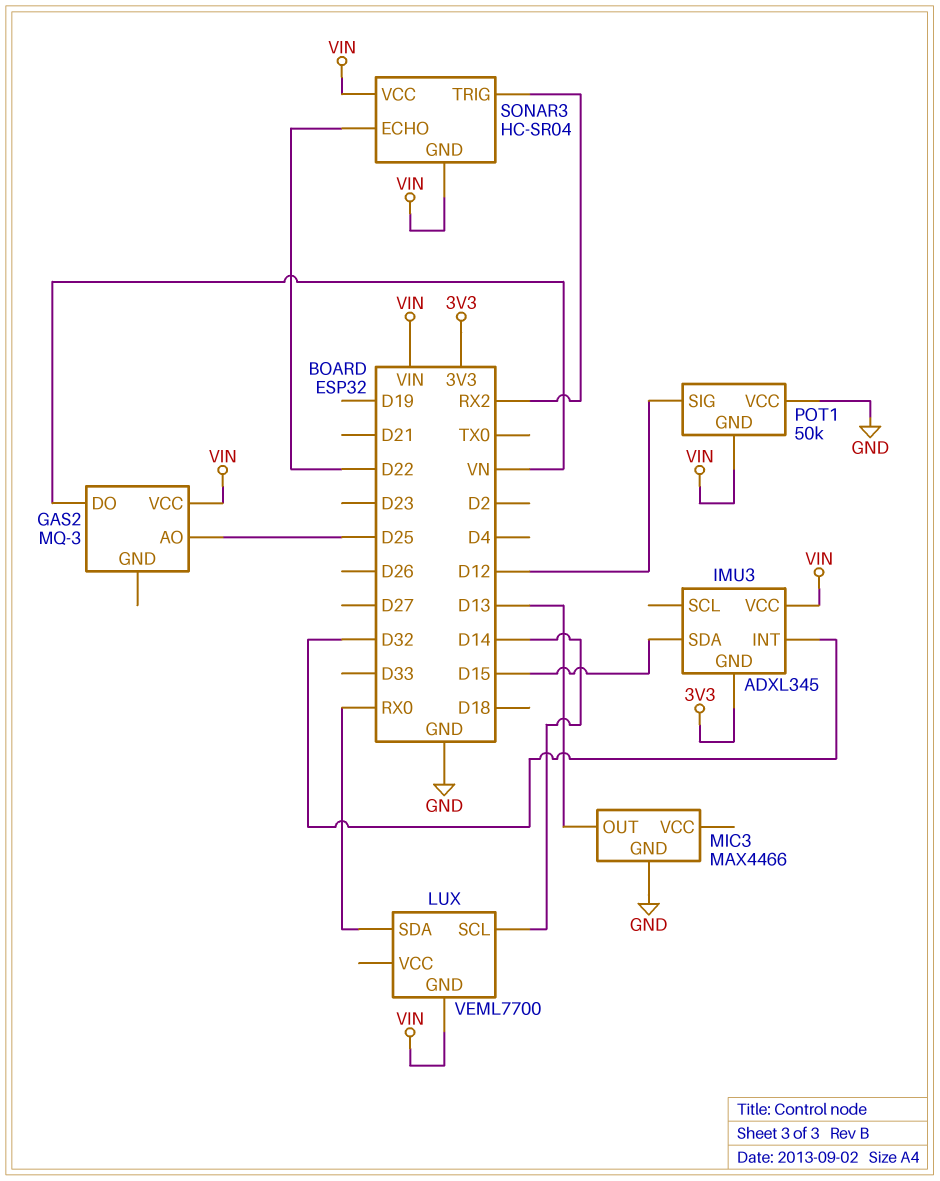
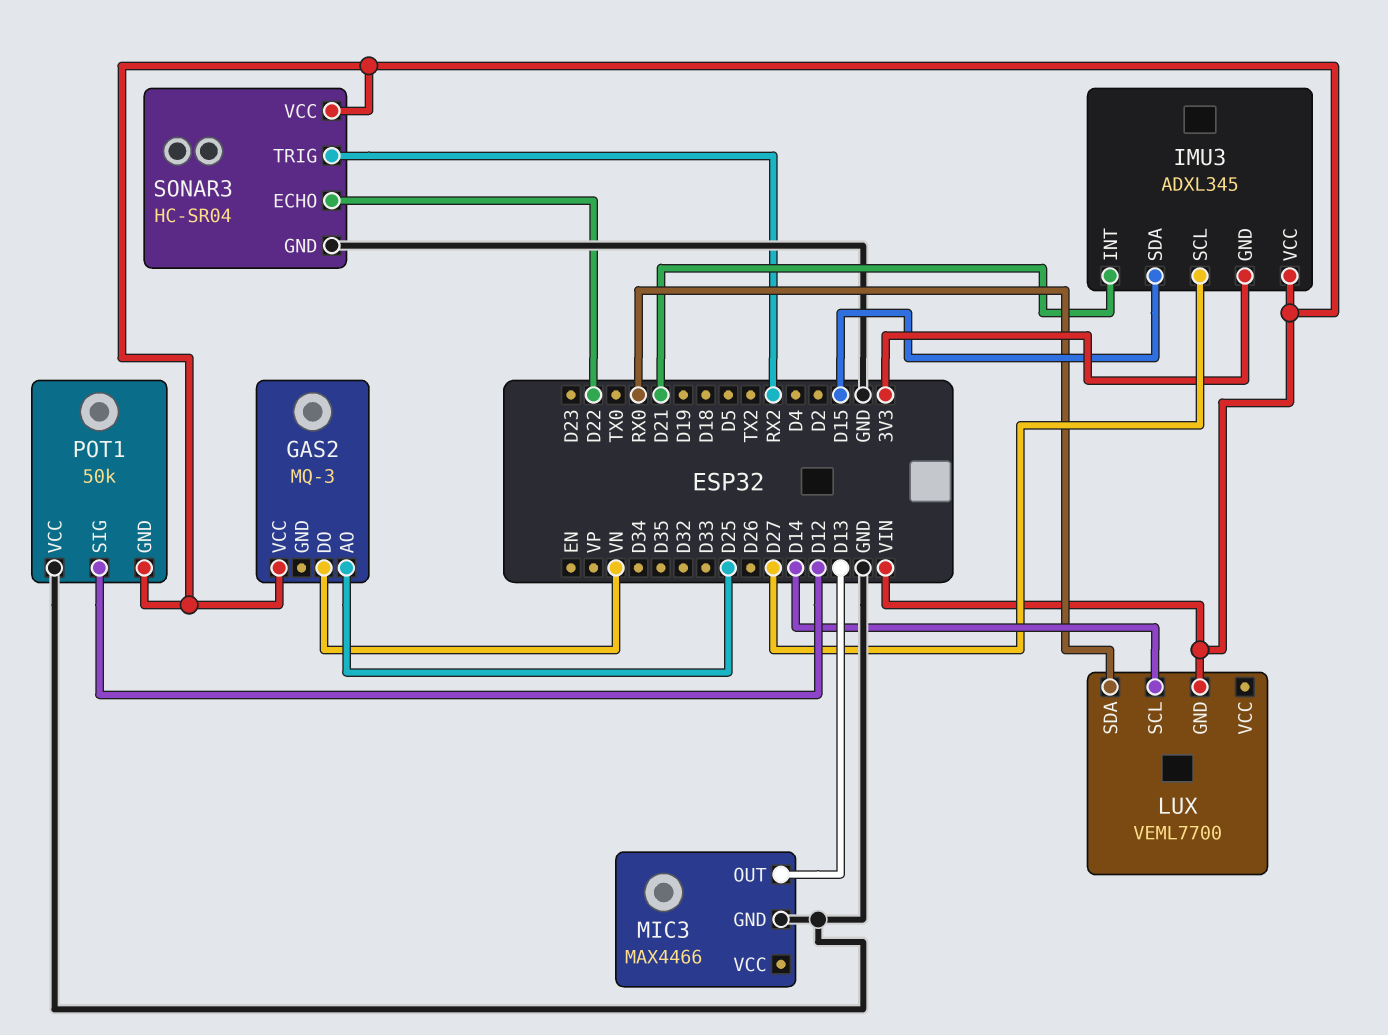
IMU3 pin INT: D32 -> D21
IMU3 pin SCL: none -> D27
SONAR3 pin GND: VIN -> GND

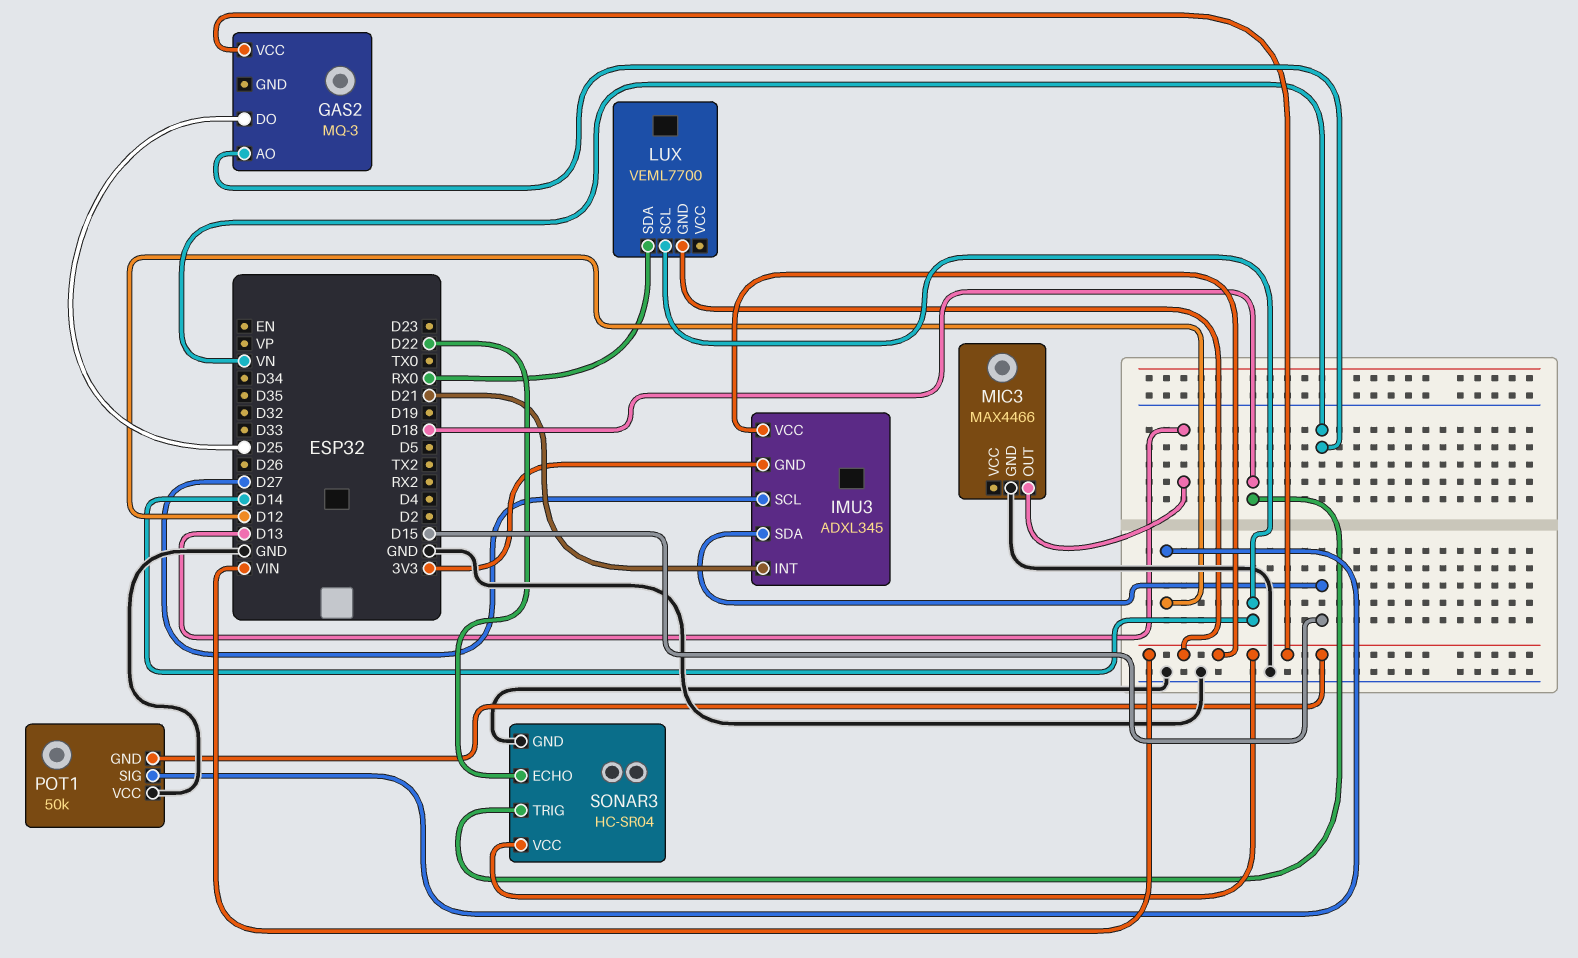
GAS2 pin AO: D25 -> VN
GAS2 pin DO: VN -> D25
SONAR3 pin TRIG: RX2 -> D18

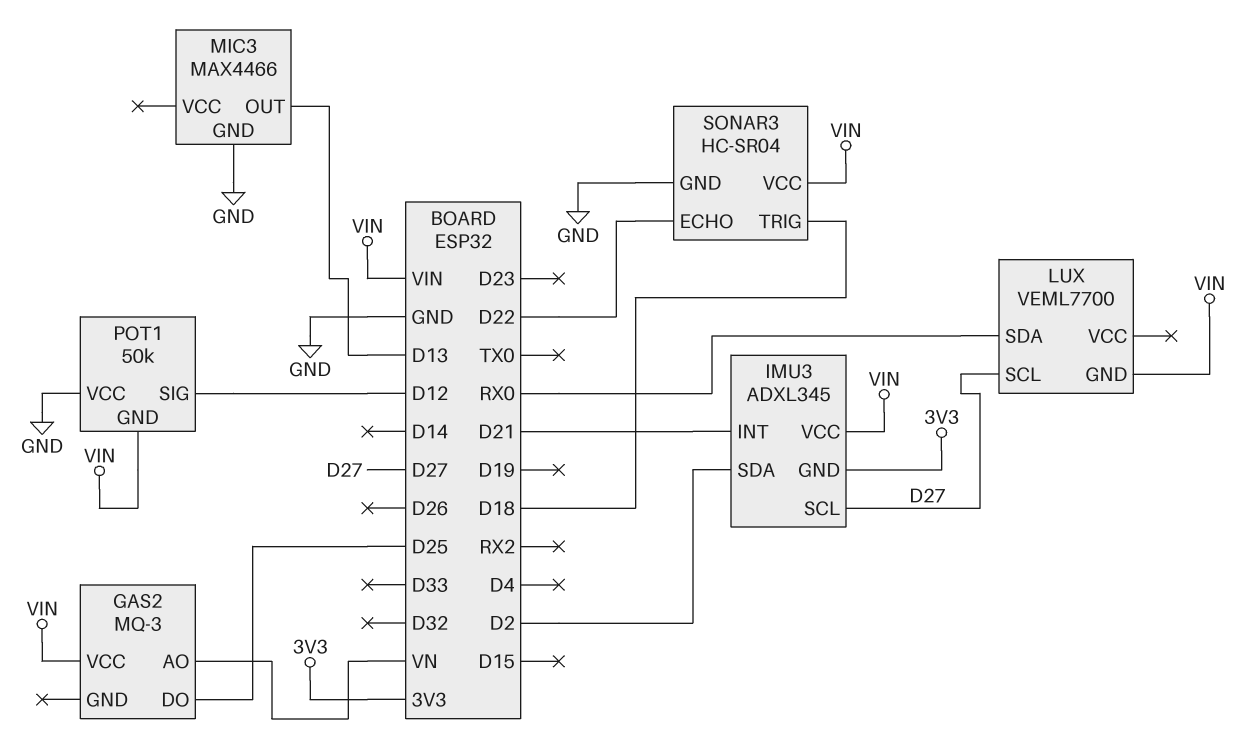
IMU3 pin SDA: D15 -> D2
LUX pin SCL: D14 -> D27

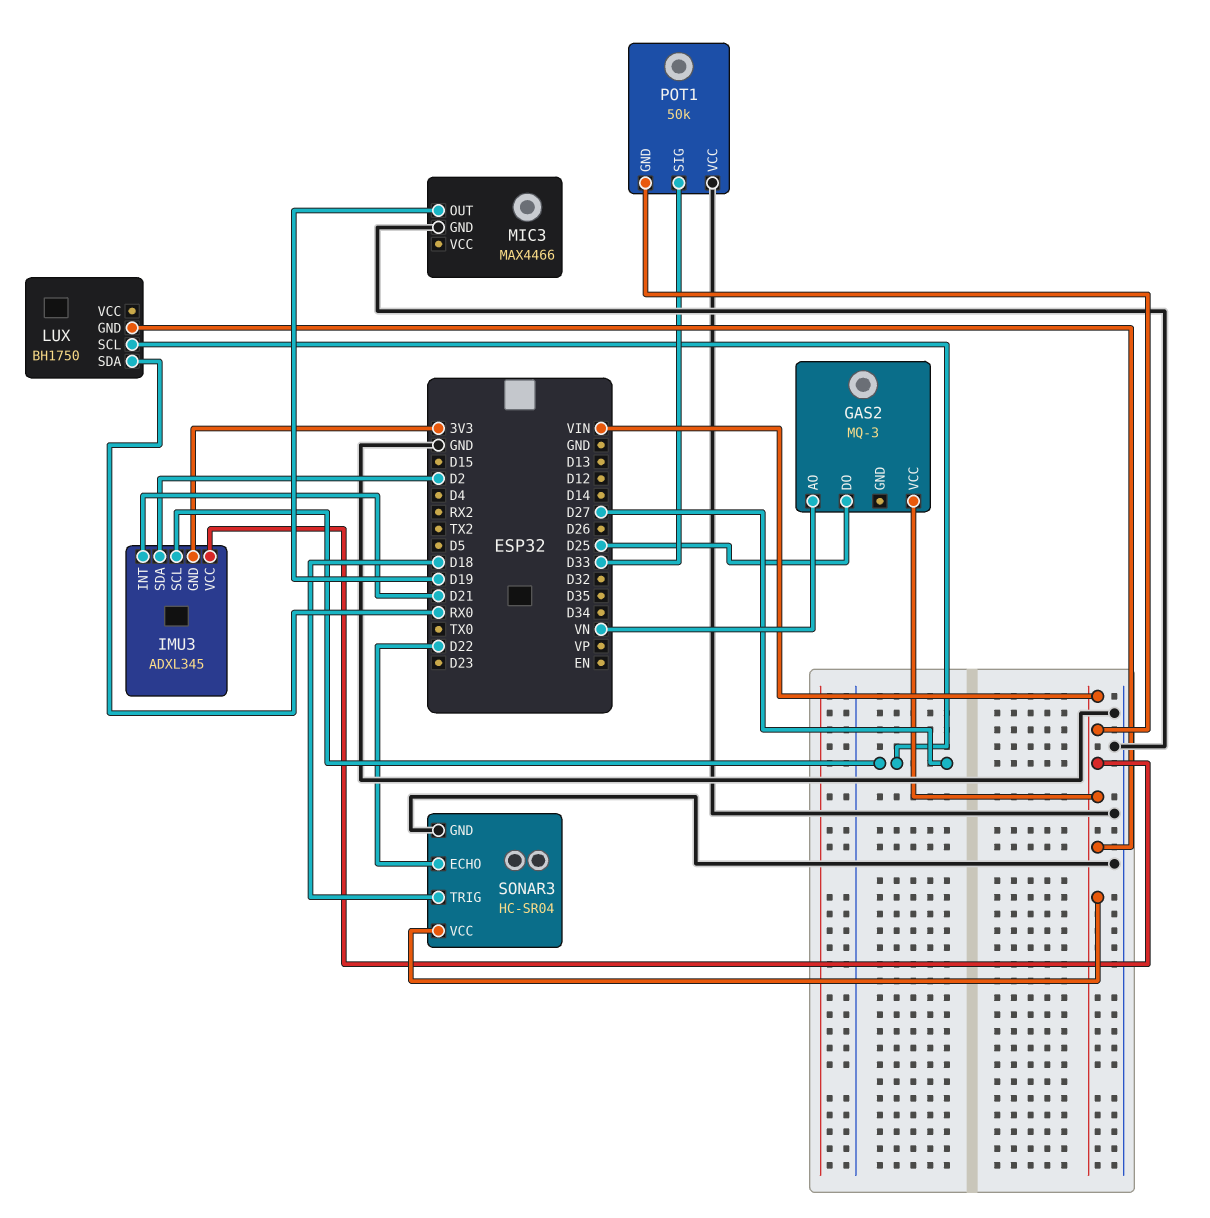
LUX: VEML7700 -> BH1750
MIC3 pin OUT: D13 -> D19
POT1 pin SIG: D12 -> D33

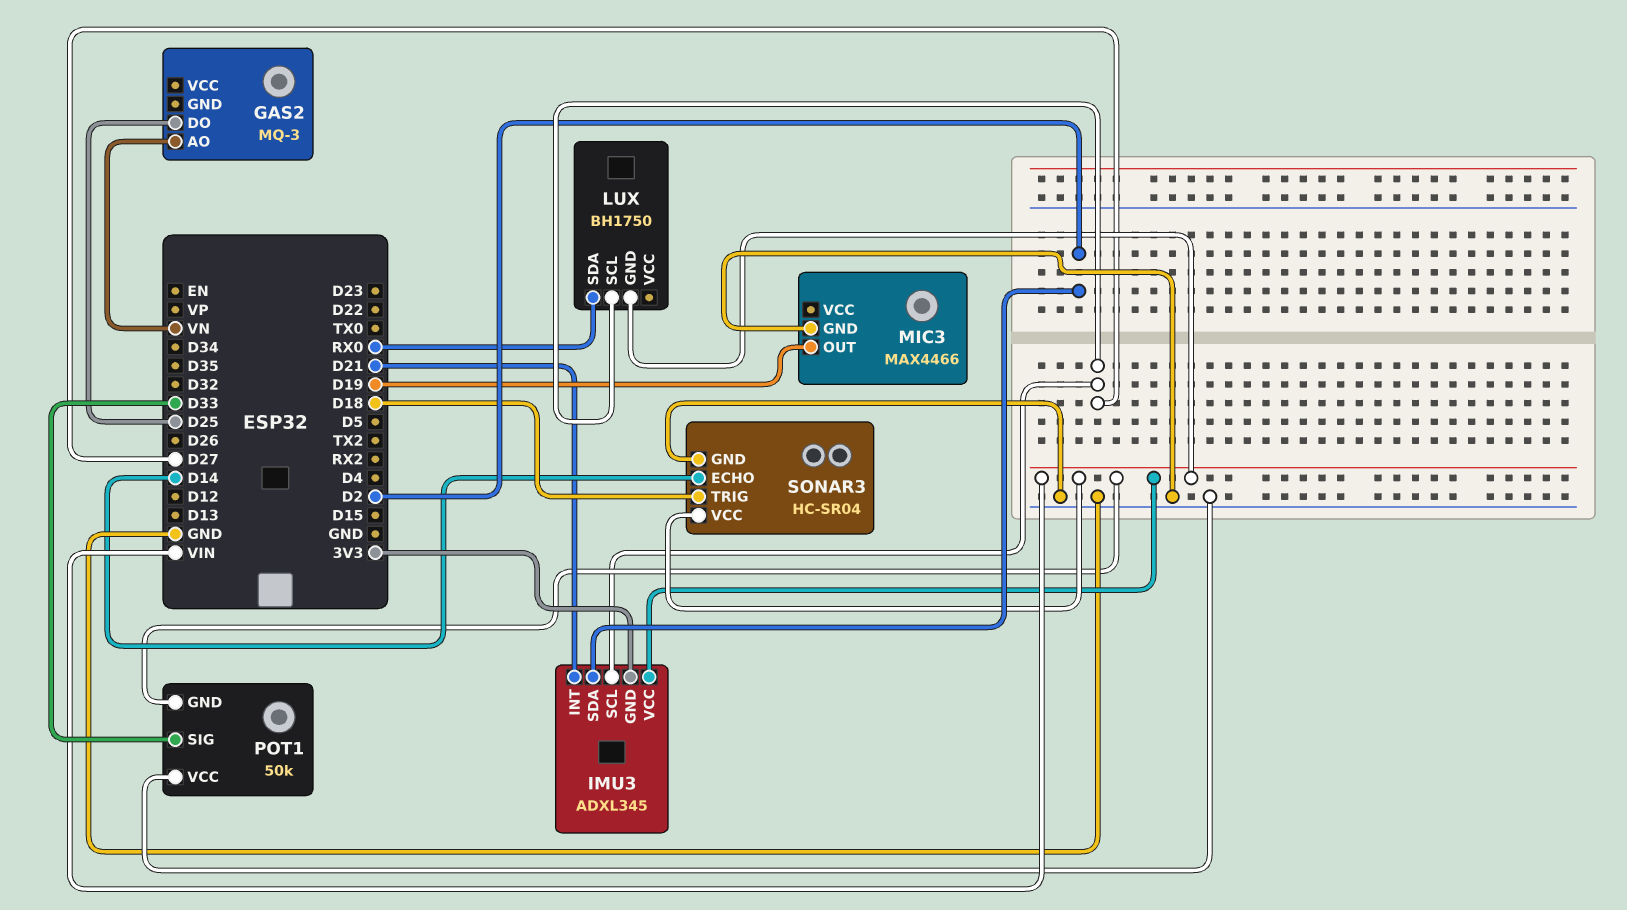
GAS2 pin VCC: VIN -> none
SONAR3 pin ECHO: D22 -> D14

